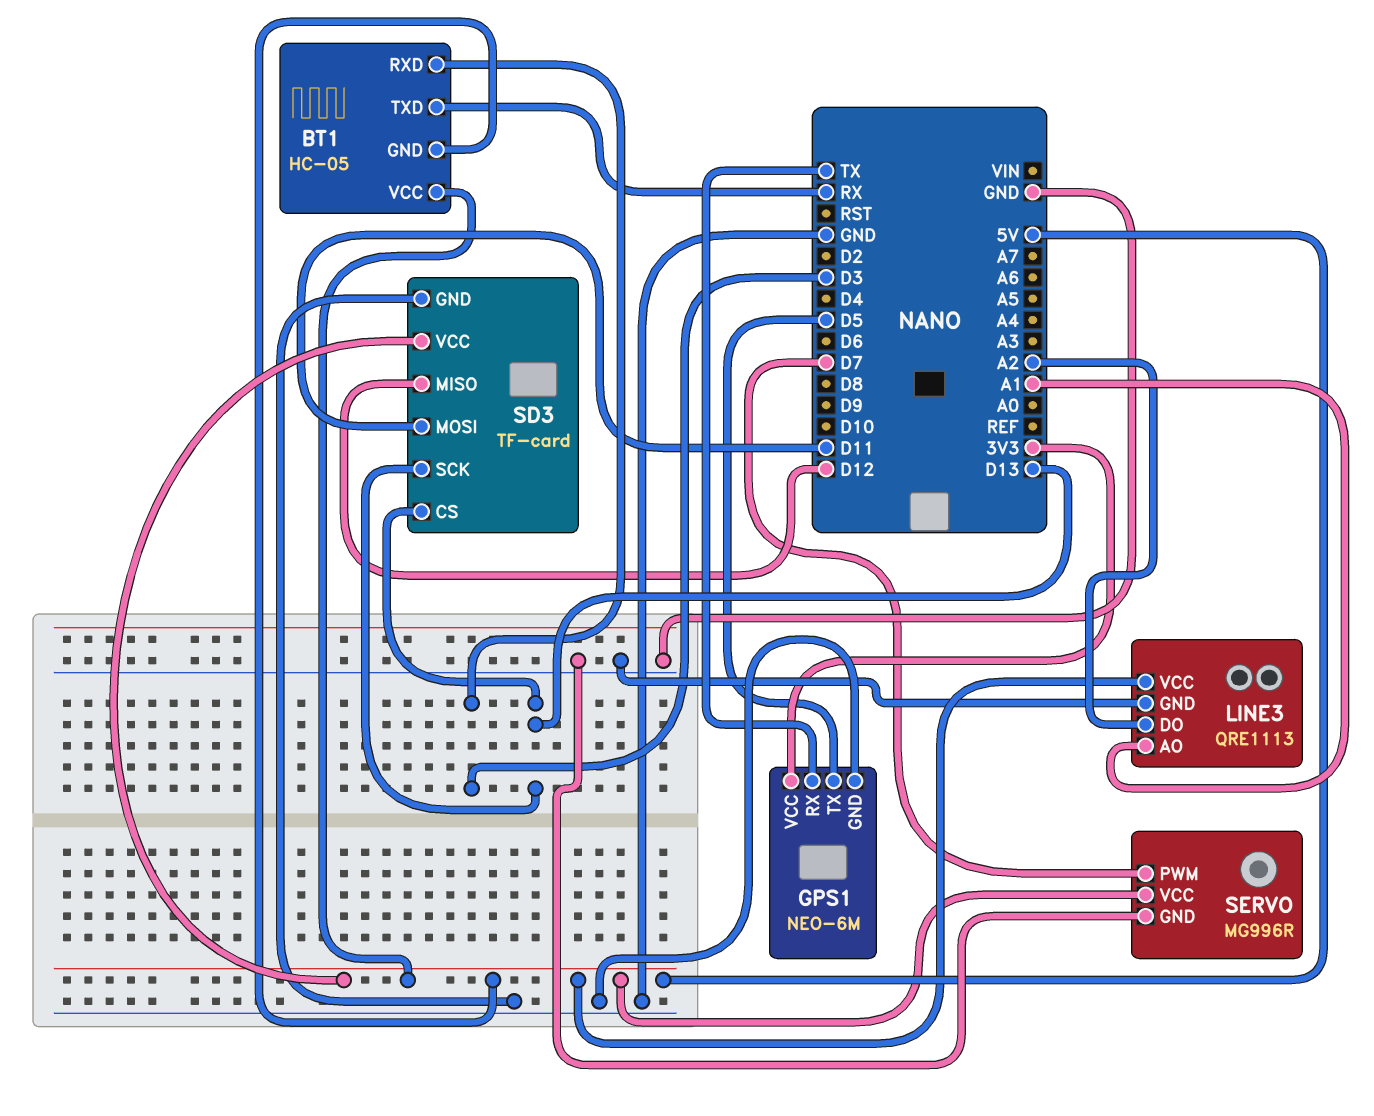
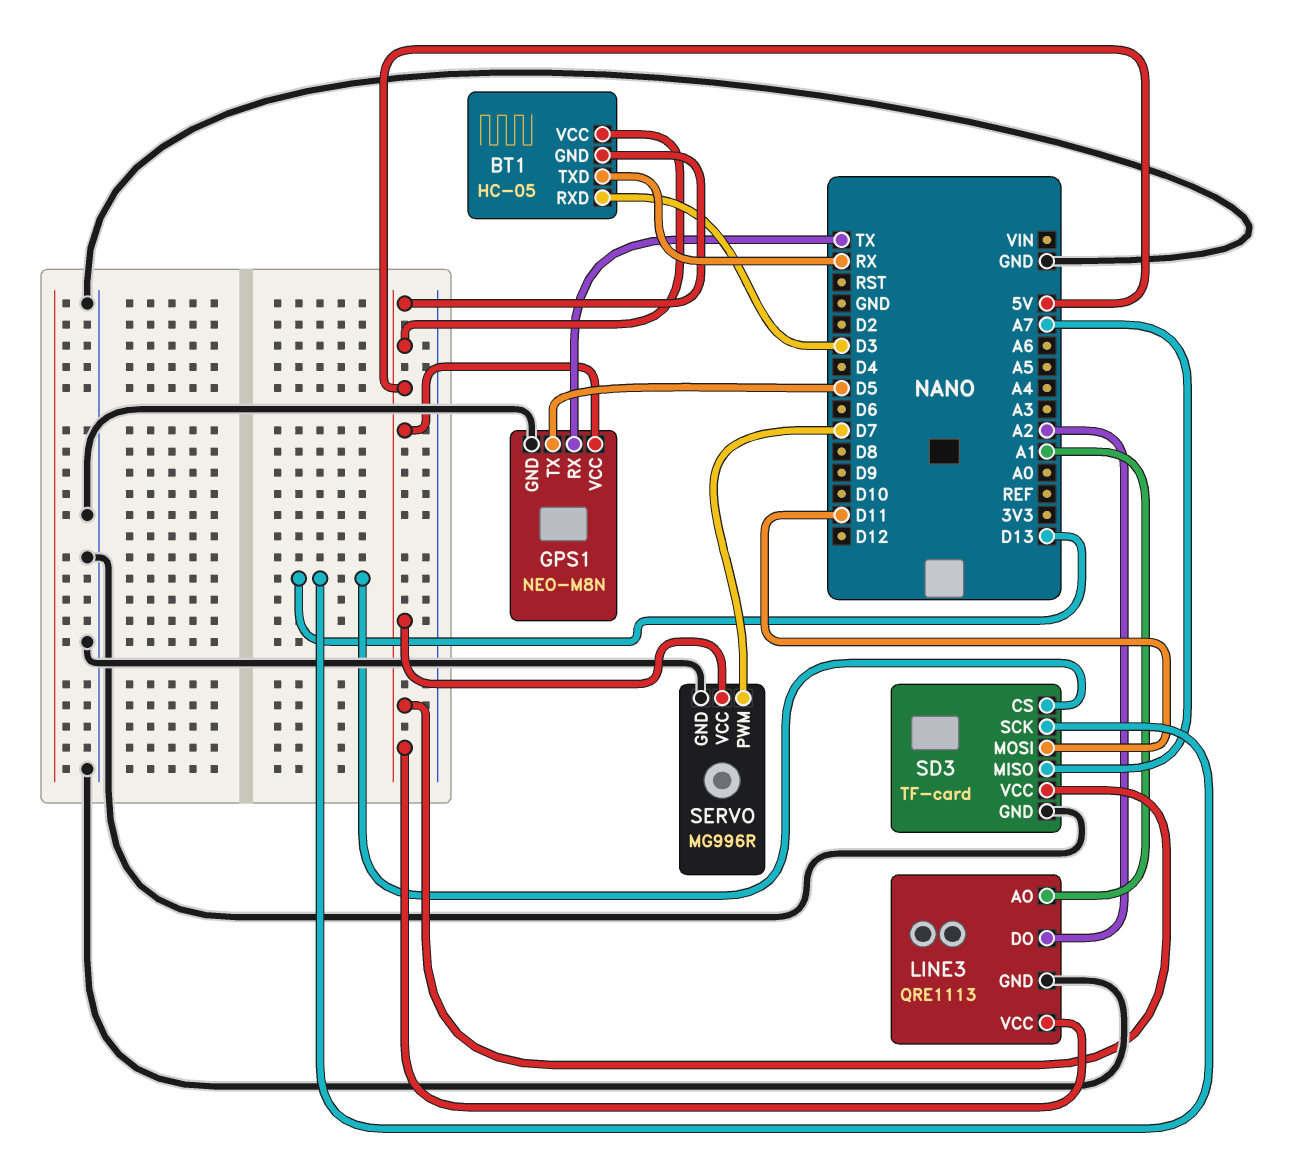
GPS1: NEO-6M -> NEO-M8N
GPS1 pin VCC: 3V3 -> 5V
SD3 pin MISO: D12 -> A7

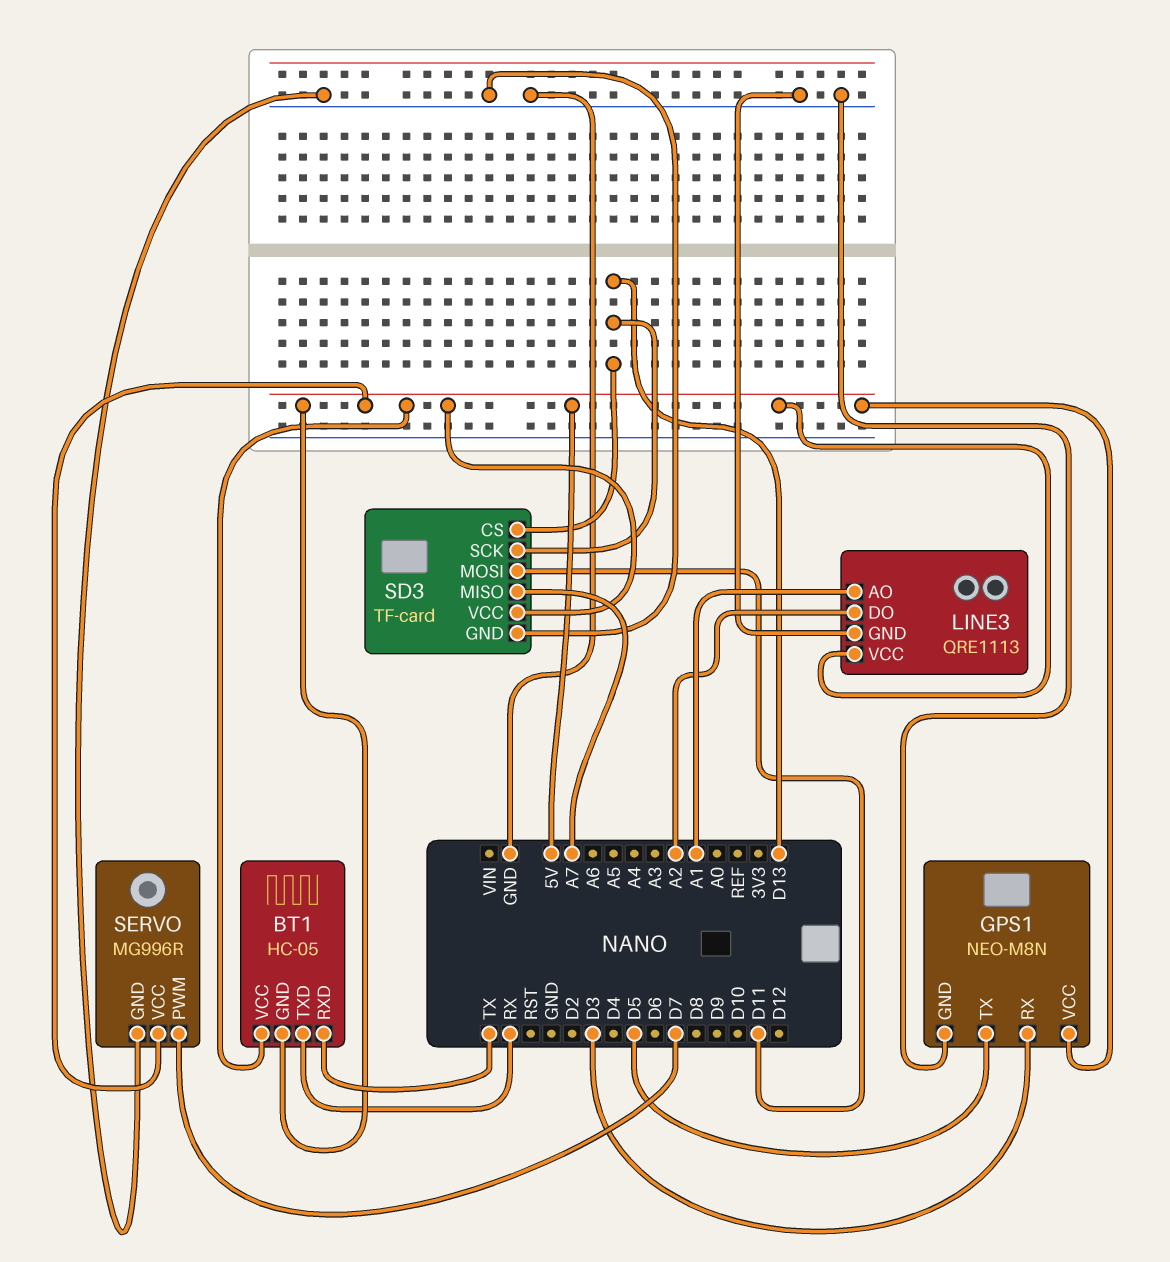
BT1 pin RXD: D3 -> TX
GPS1 pin RX: TX -> D3

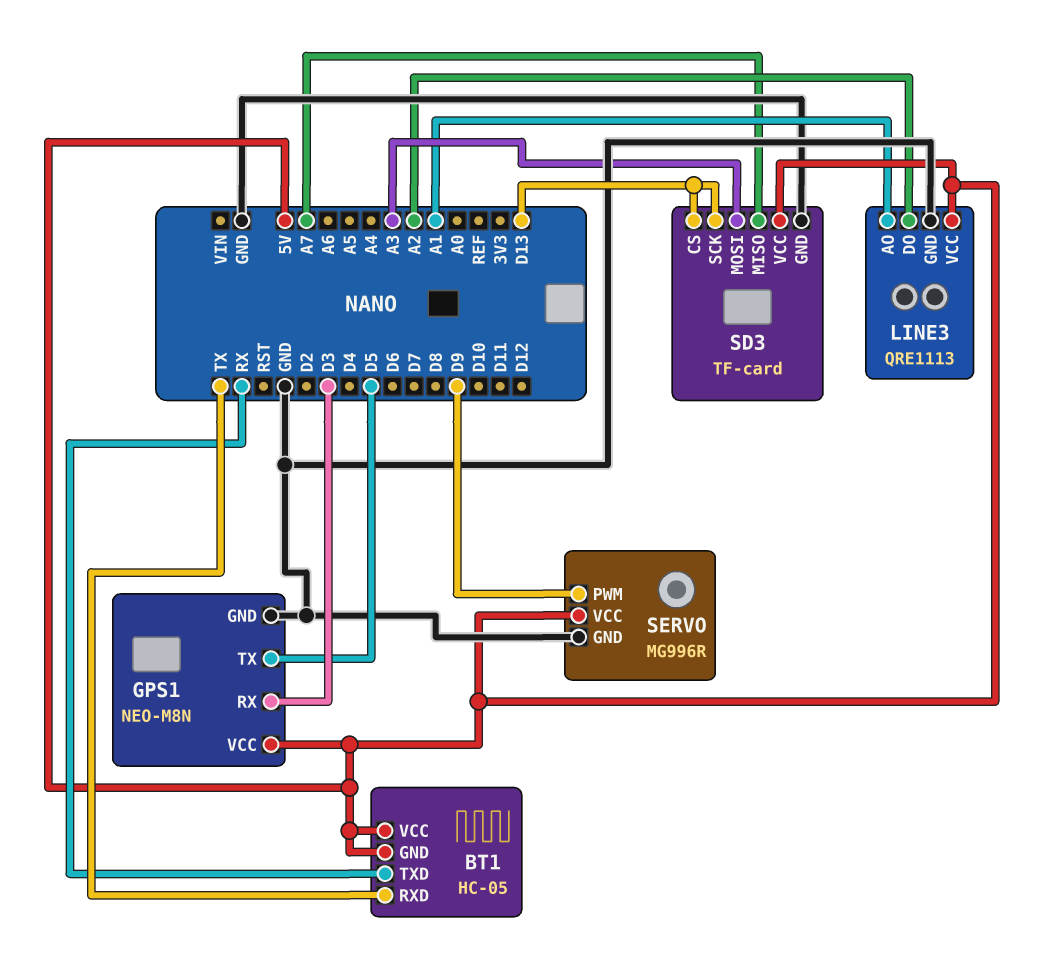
SD3 pin MOSI: D11 -> A3
SERVO pin PWM: D7 -> D9

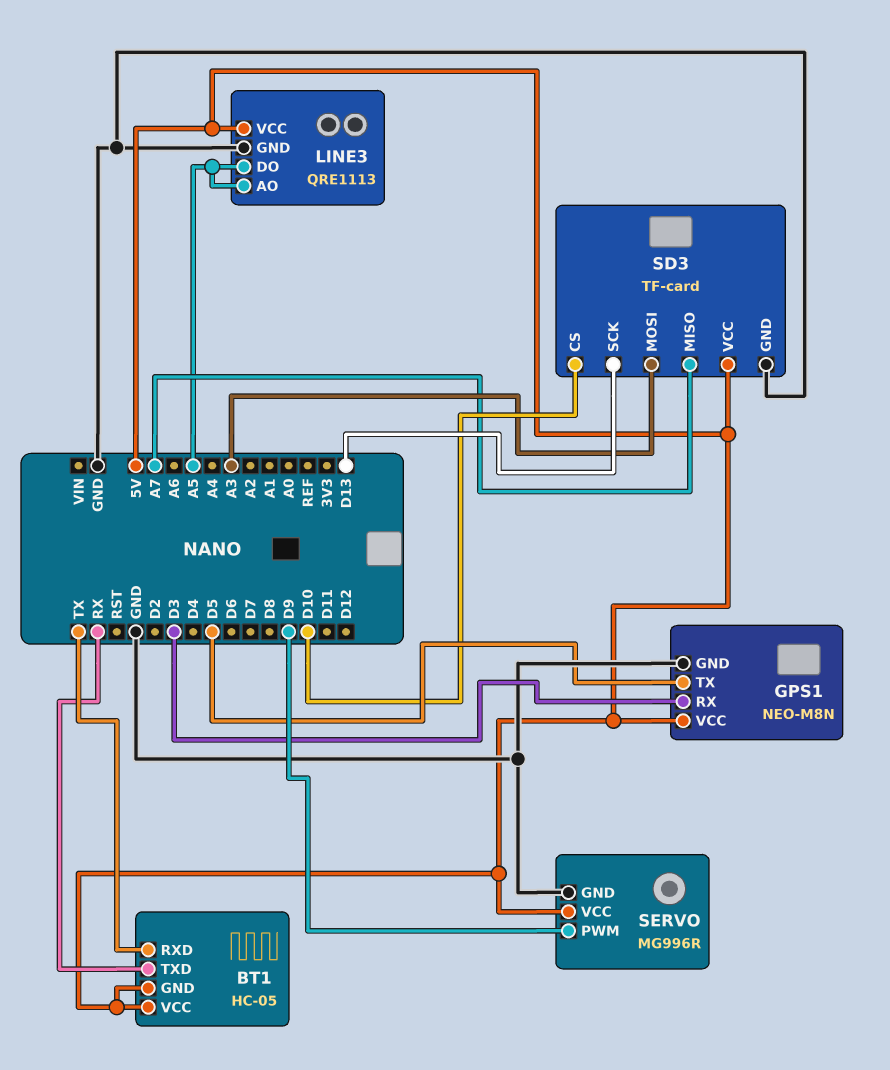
LINE3 pin AO: A1 -> A5
LINE3 pin DO: A2 -> A5
SD3 pin CS: D13 -> D10

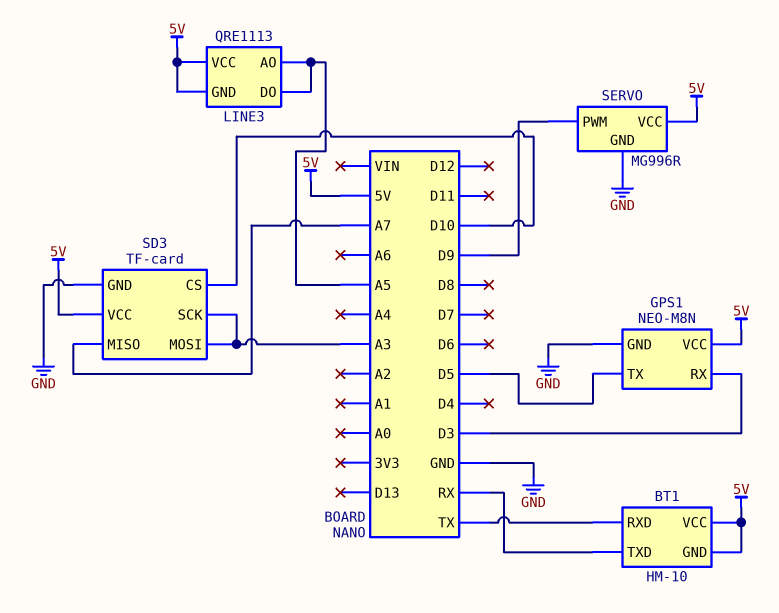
BT1: HC-05 -> HM-10
LINE3 pin GND: GND -> 5V
SD3 pin SCK: D13 -> A3

